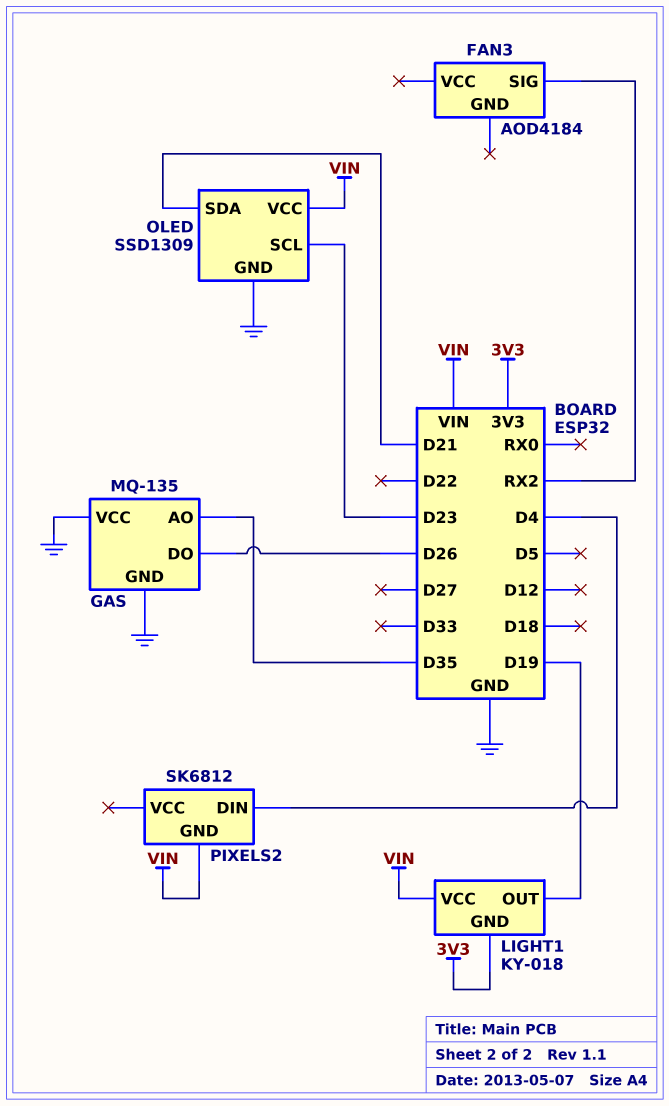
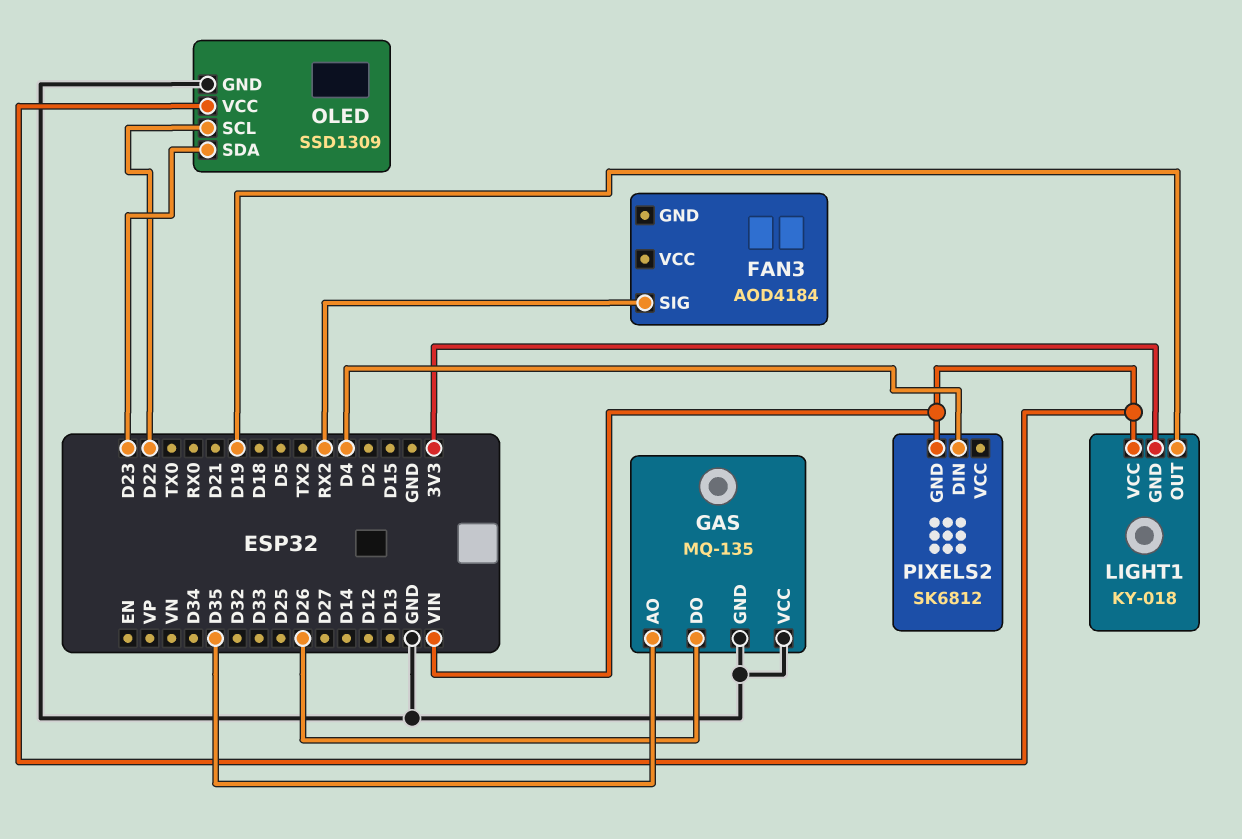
OLED pin SCL: D23 -> D22
OLED pin SDA: D21 -> D23

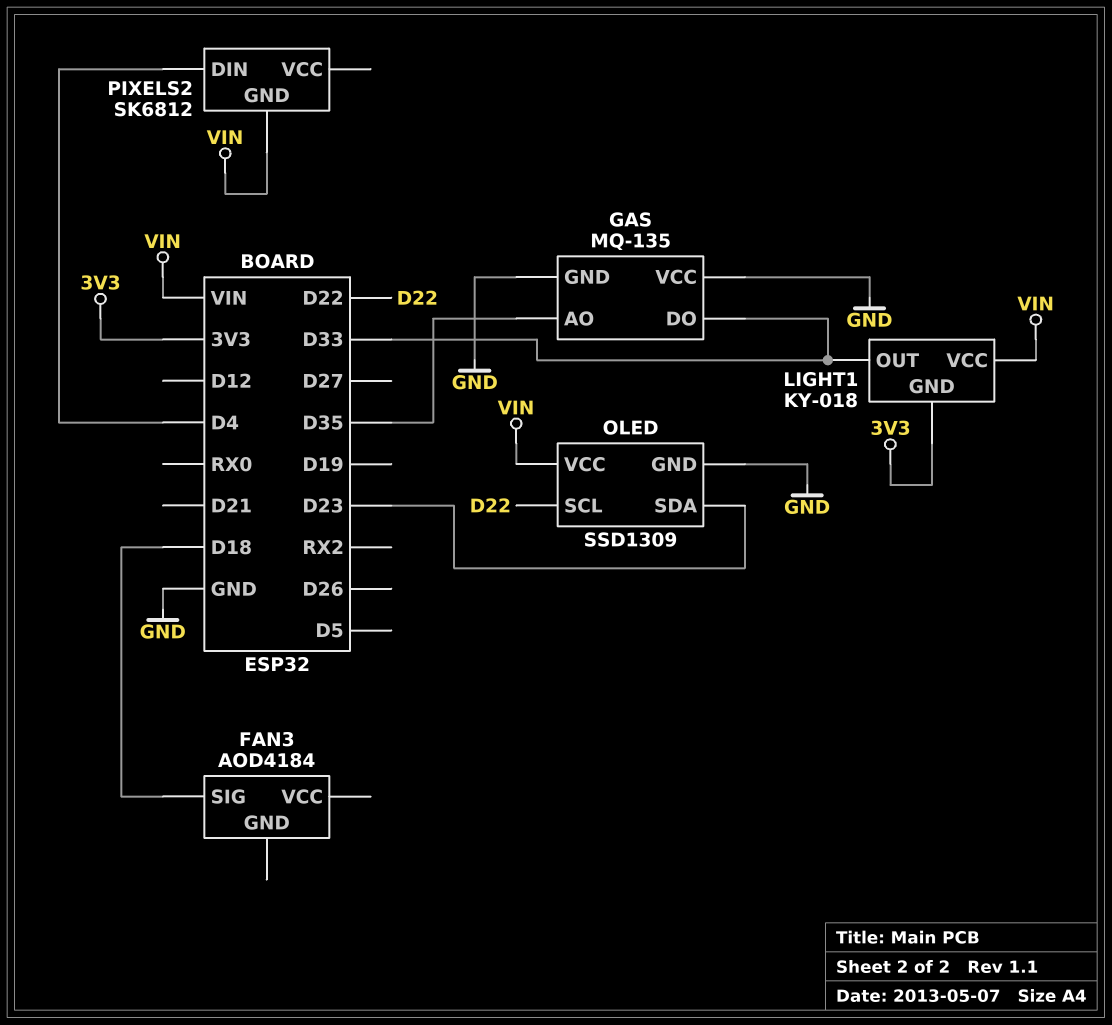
FAN3 pin SIG: RX2 -> D18
GAS pin DO: D26 -> D33
LIGHT1 pin OUT: D19 -> D33

